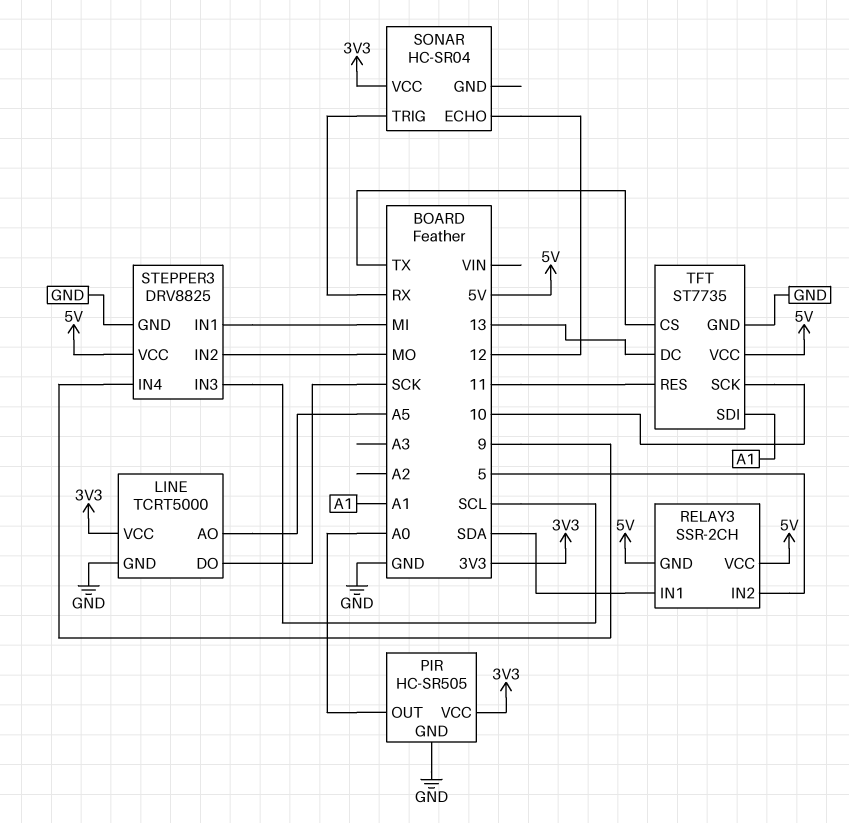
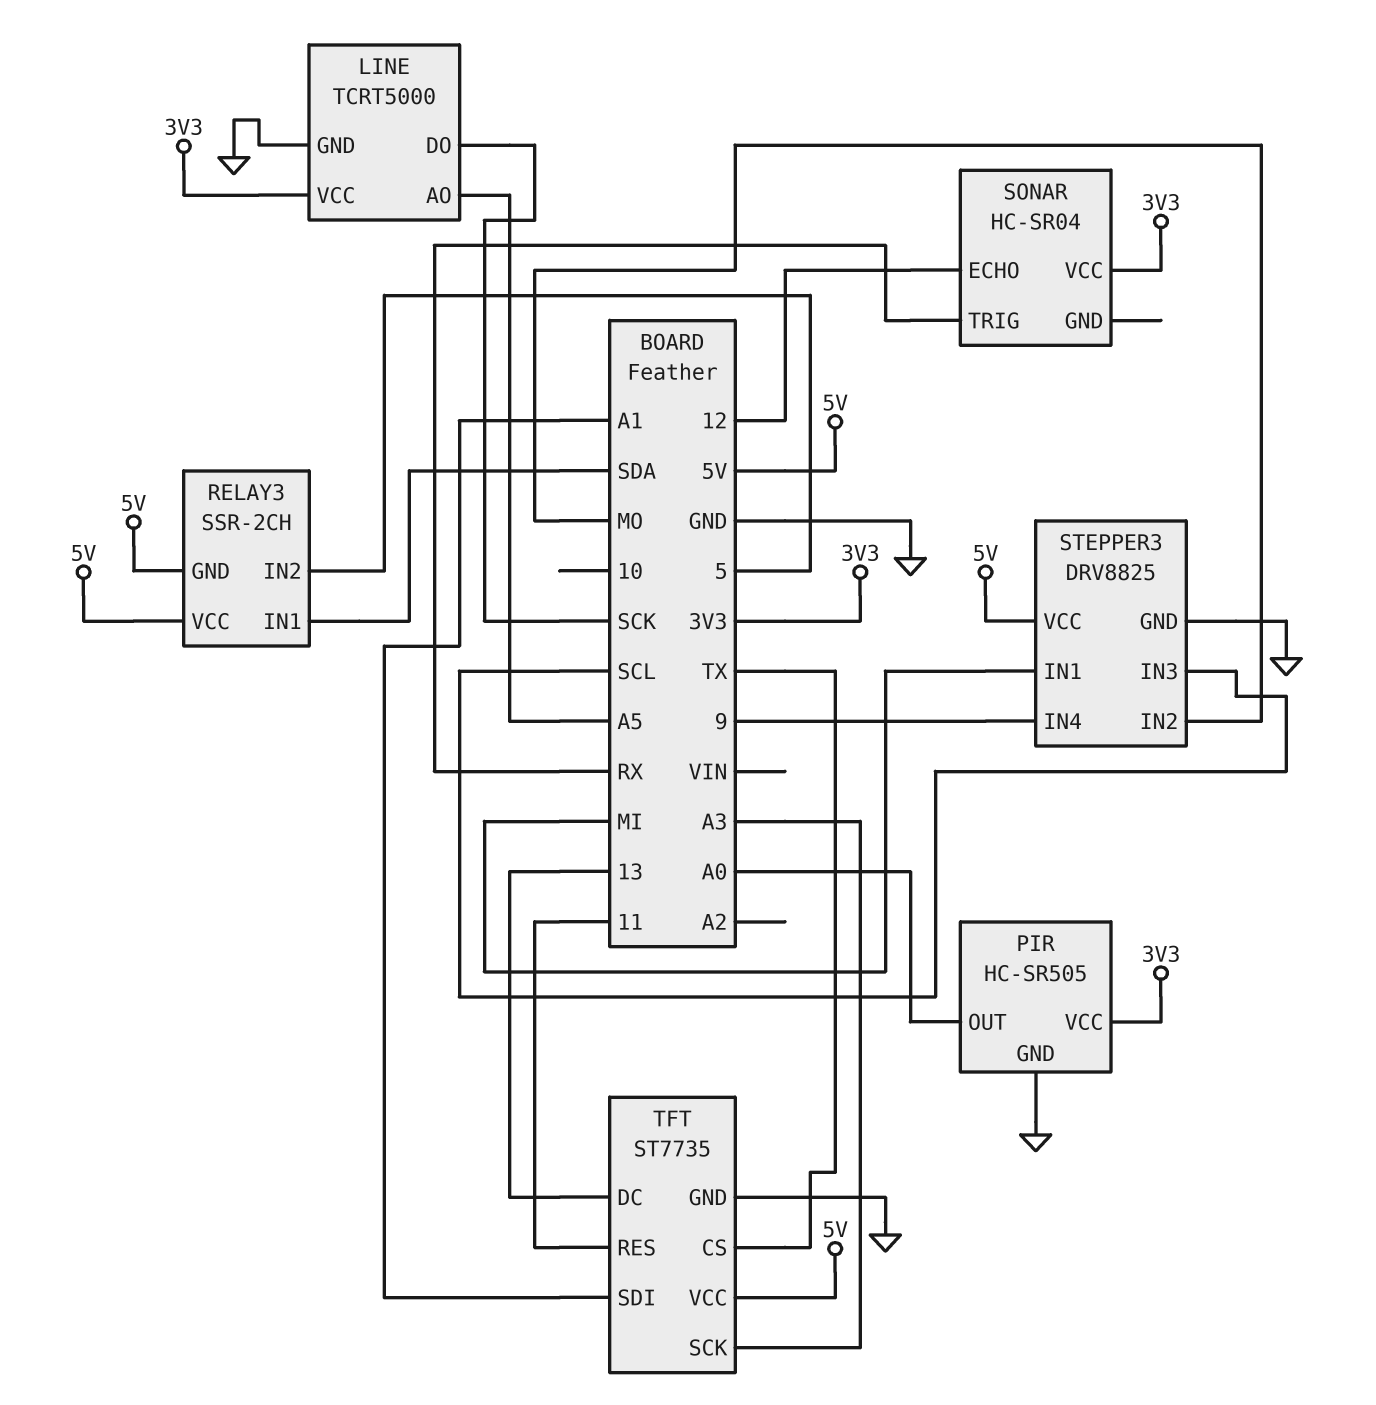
TFT pin SCK: 10 -> A3

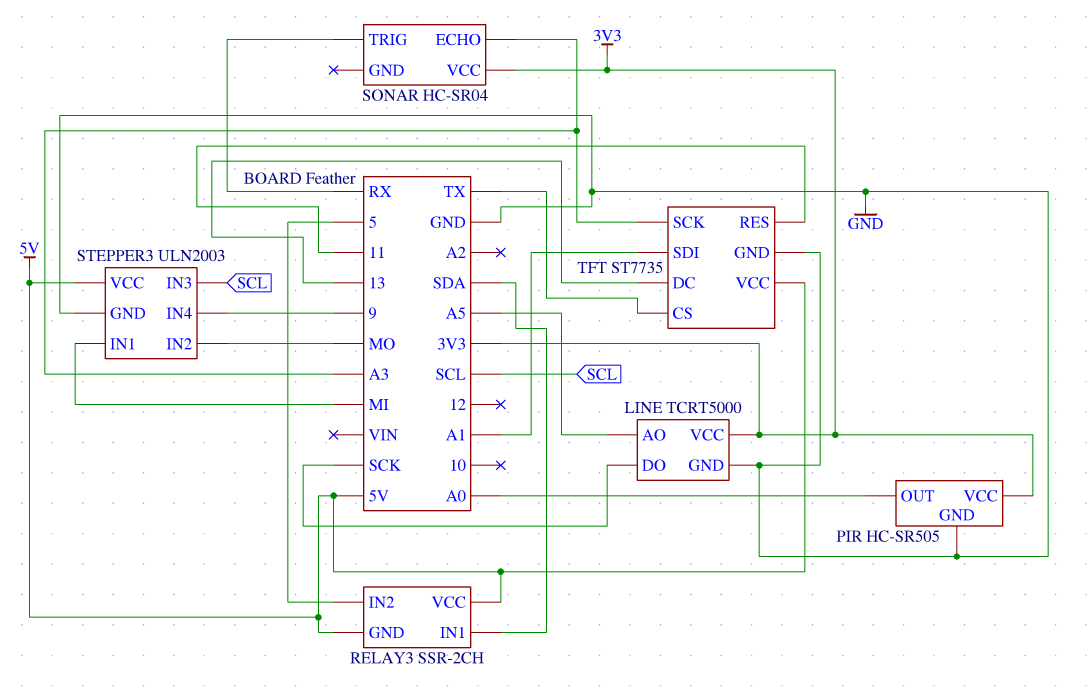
SONAR pin ECHO: 12 -> A3
STEPPER3: DRV8825 -> ULN2003

